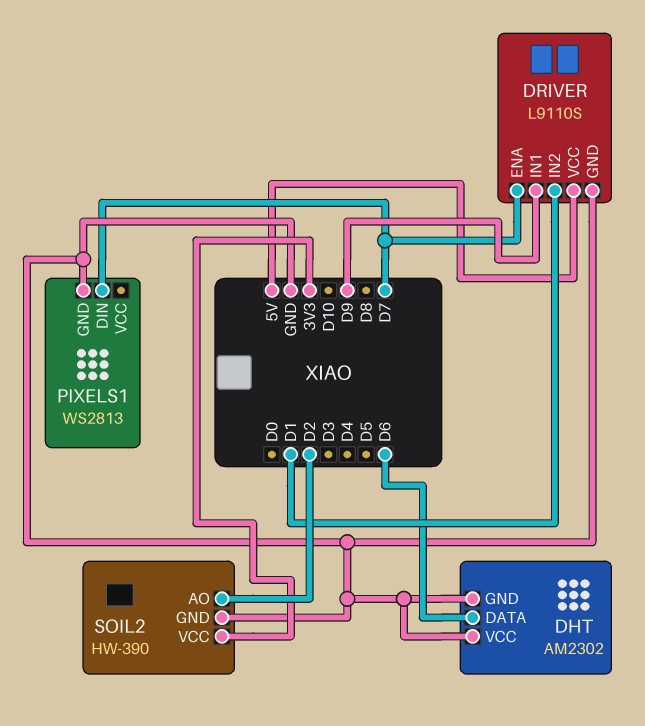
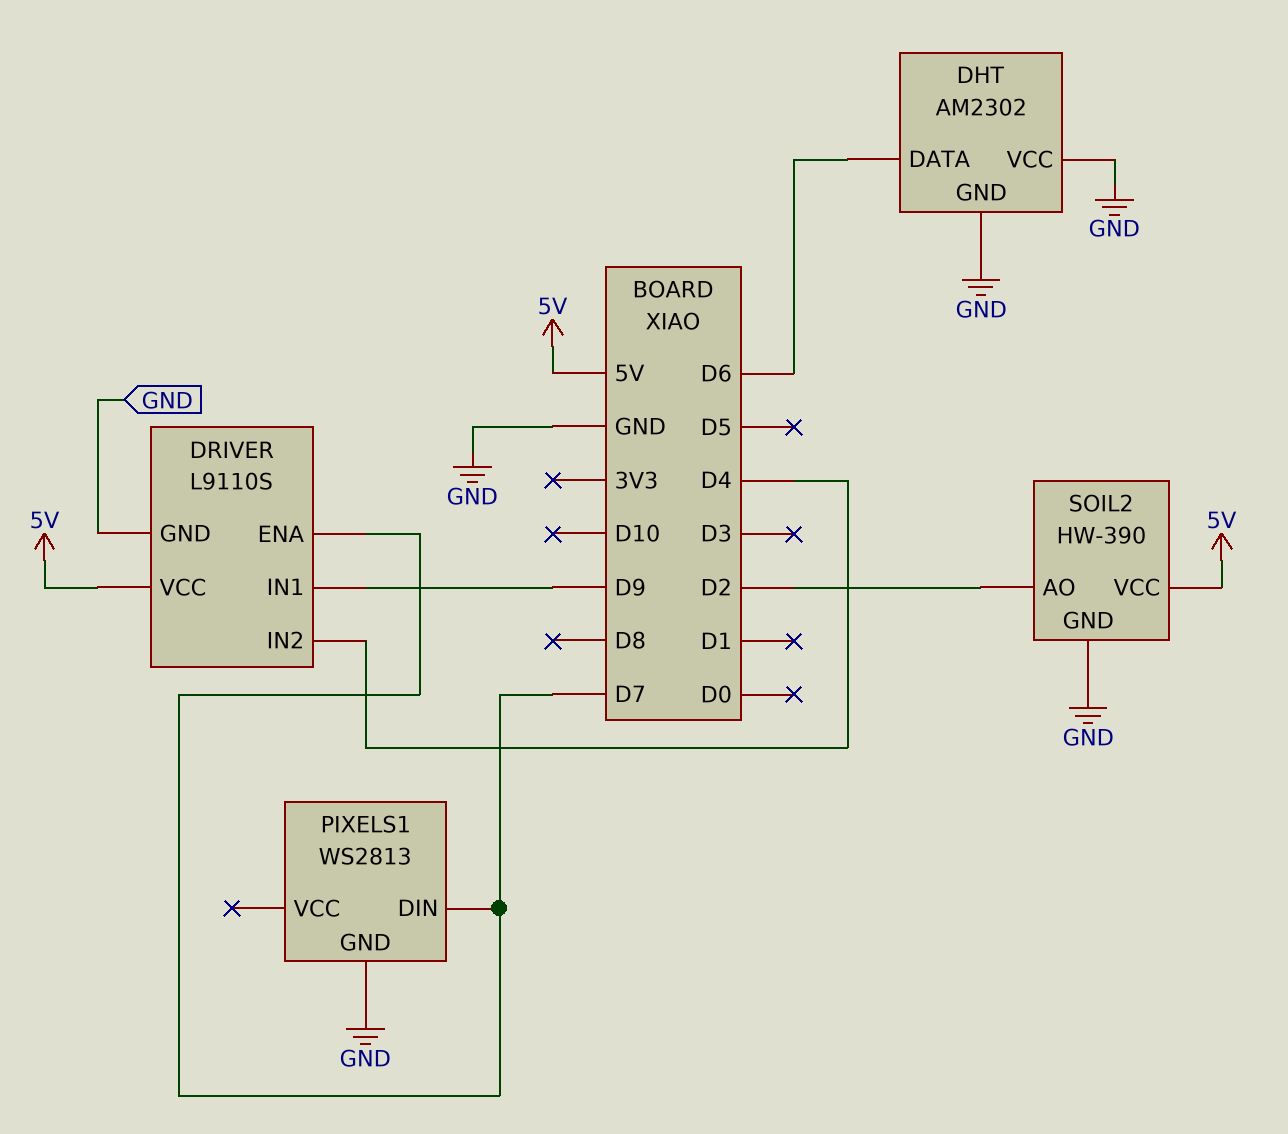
DRIVER pin IN2: D1 -> D4
SOIL2 pin VCC: 3V3 -> 5V

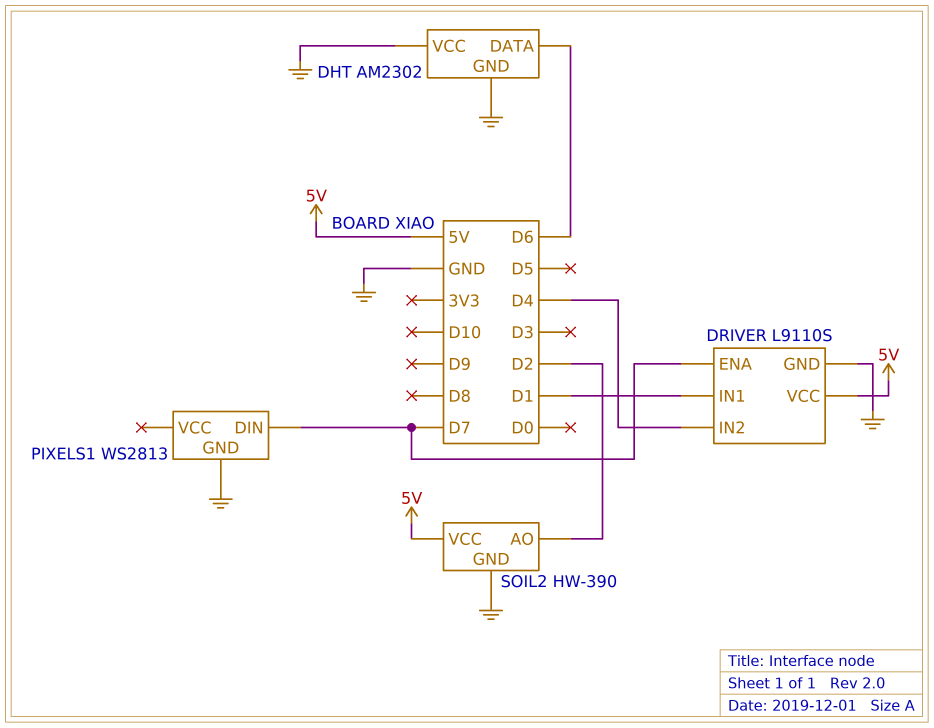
DRIVER pin IN1: D9 -> D1

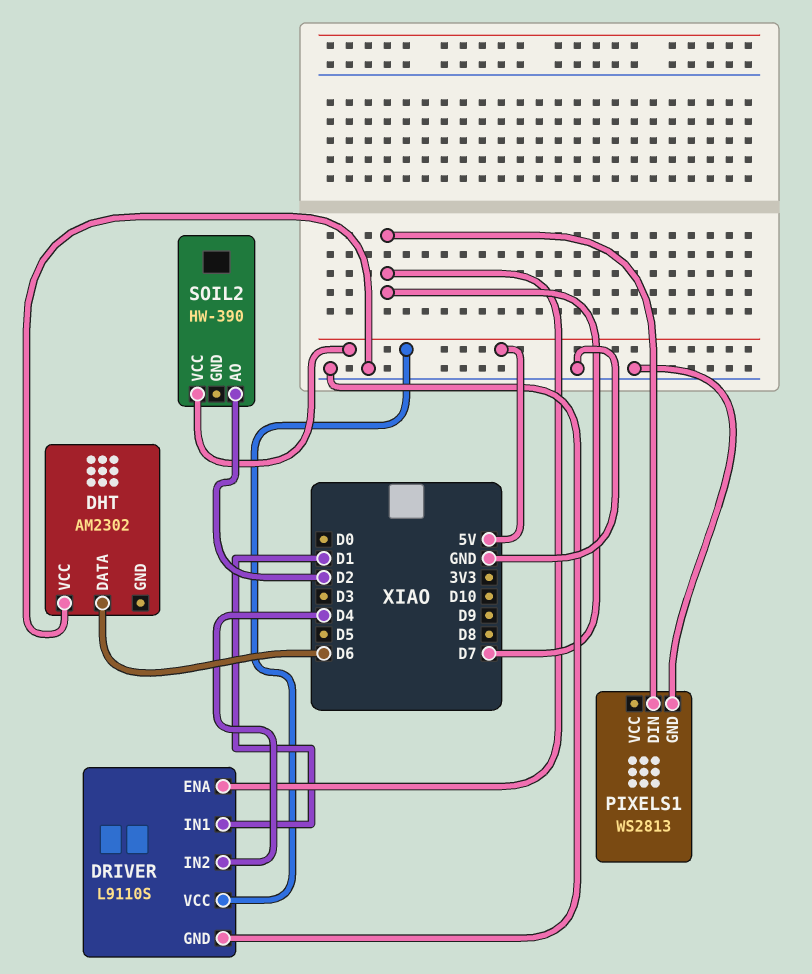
DHT pin GND: GND -> none
SOIL2 pin GND: GND -> none

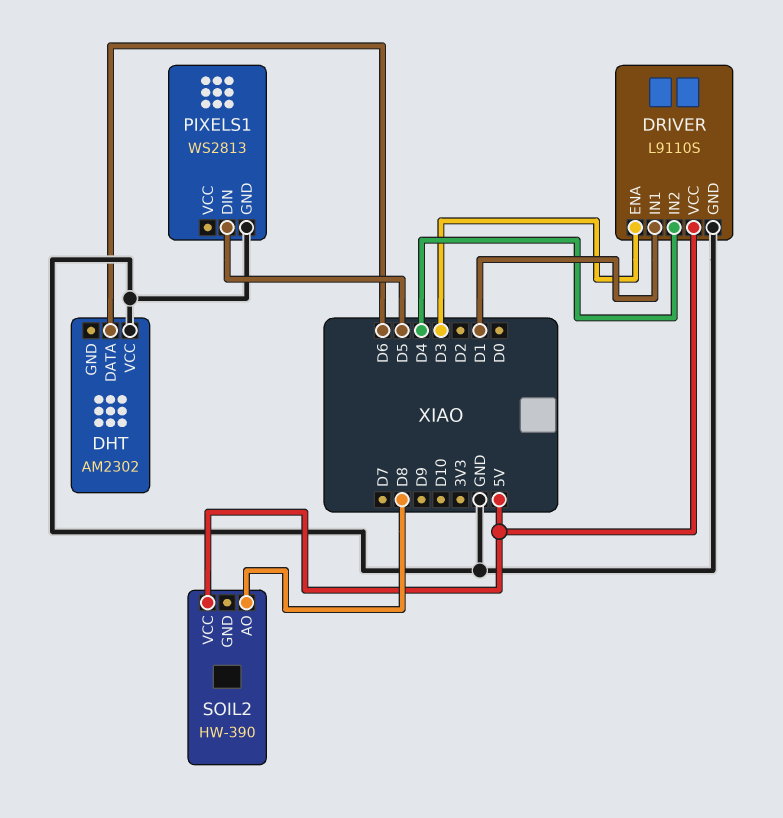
DRIVER pin ENA: D7 -> D3
PIXELS1 pin DIN: D7 -> D5
SOIL2 pin AO: D2 -> D8

